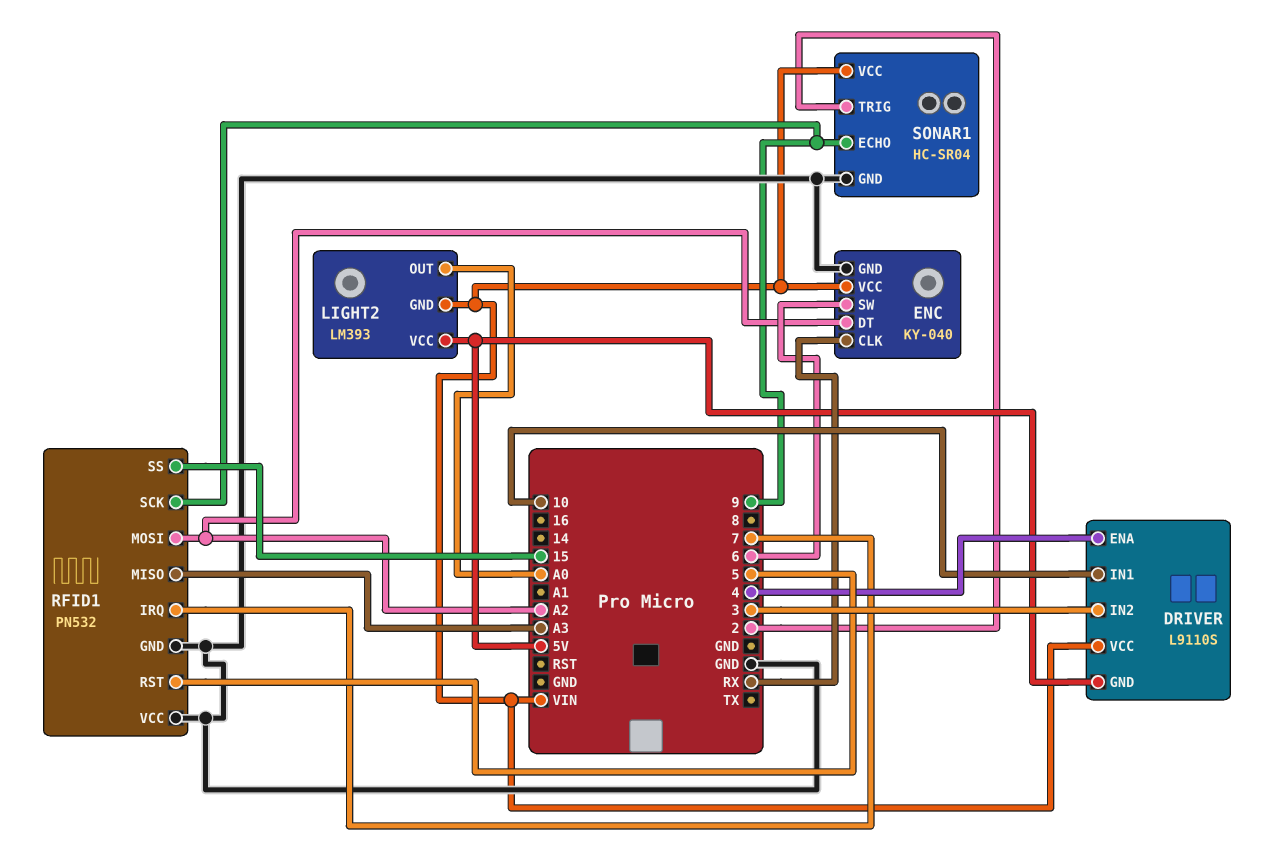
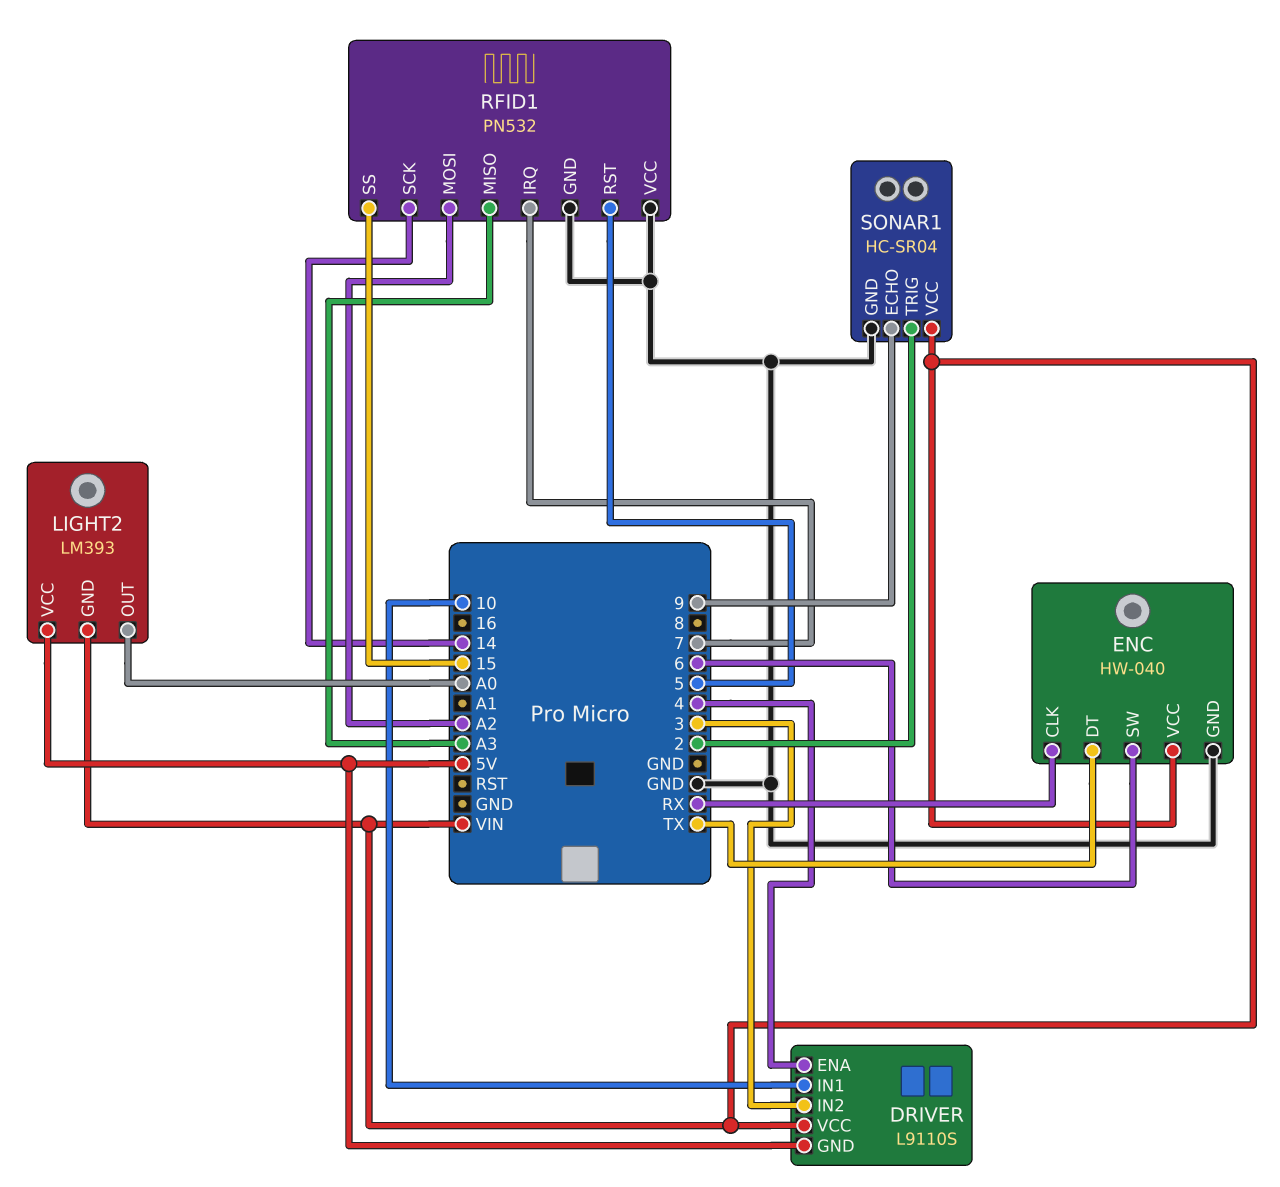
ENC: KY-040 -> HW-040
ENC pin DT: A2 -> TX
RFID1 pin SCK: 9 -> 14

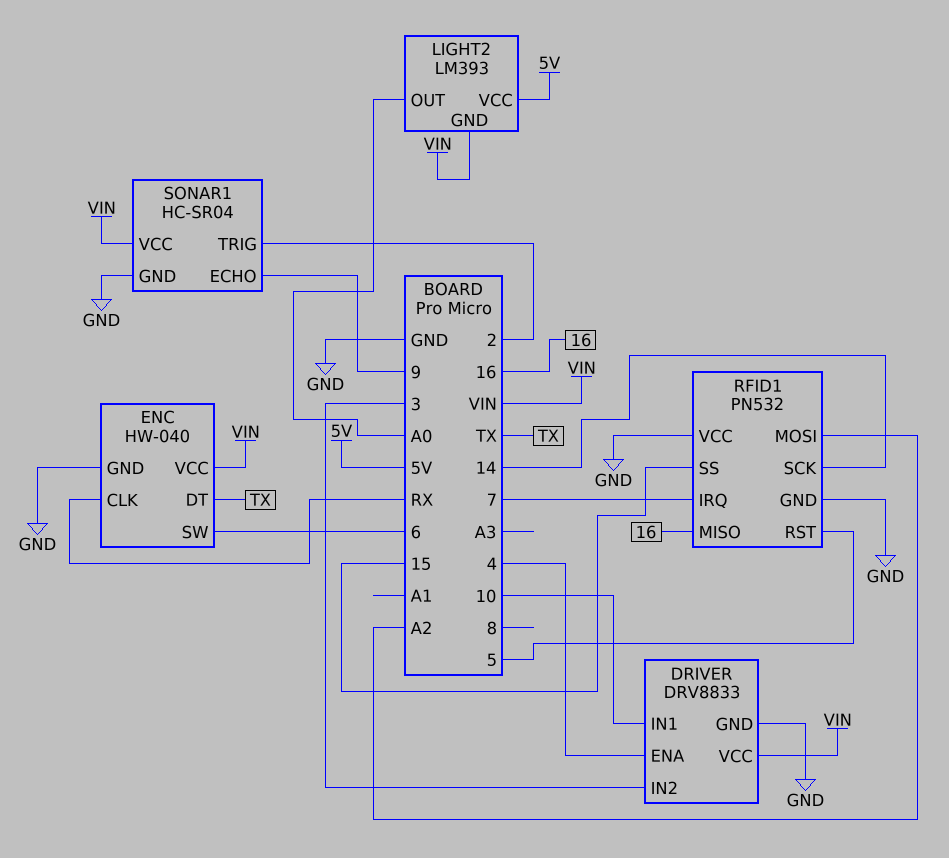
DRIVER: L9110S -> DRV8833
DRIVER pin GND: 5V -> GND
RFID1 pin MISO: A3 -> 16

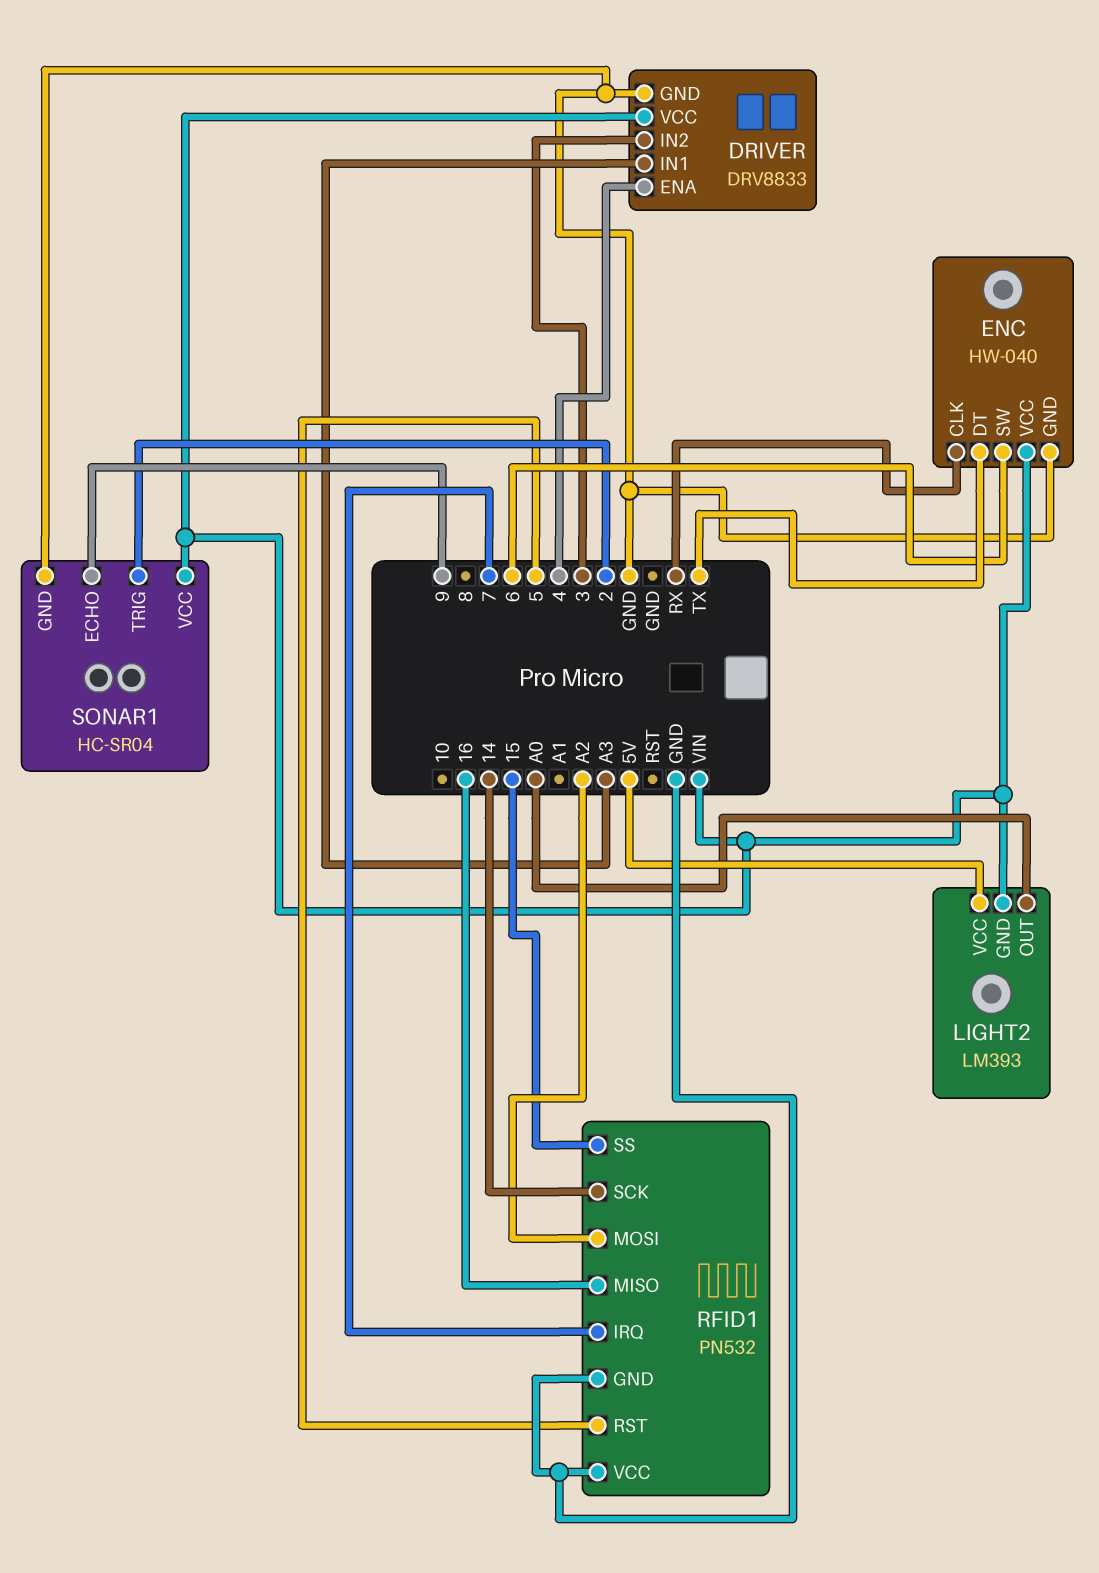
DRIVER pin IN1: 10 -> A3

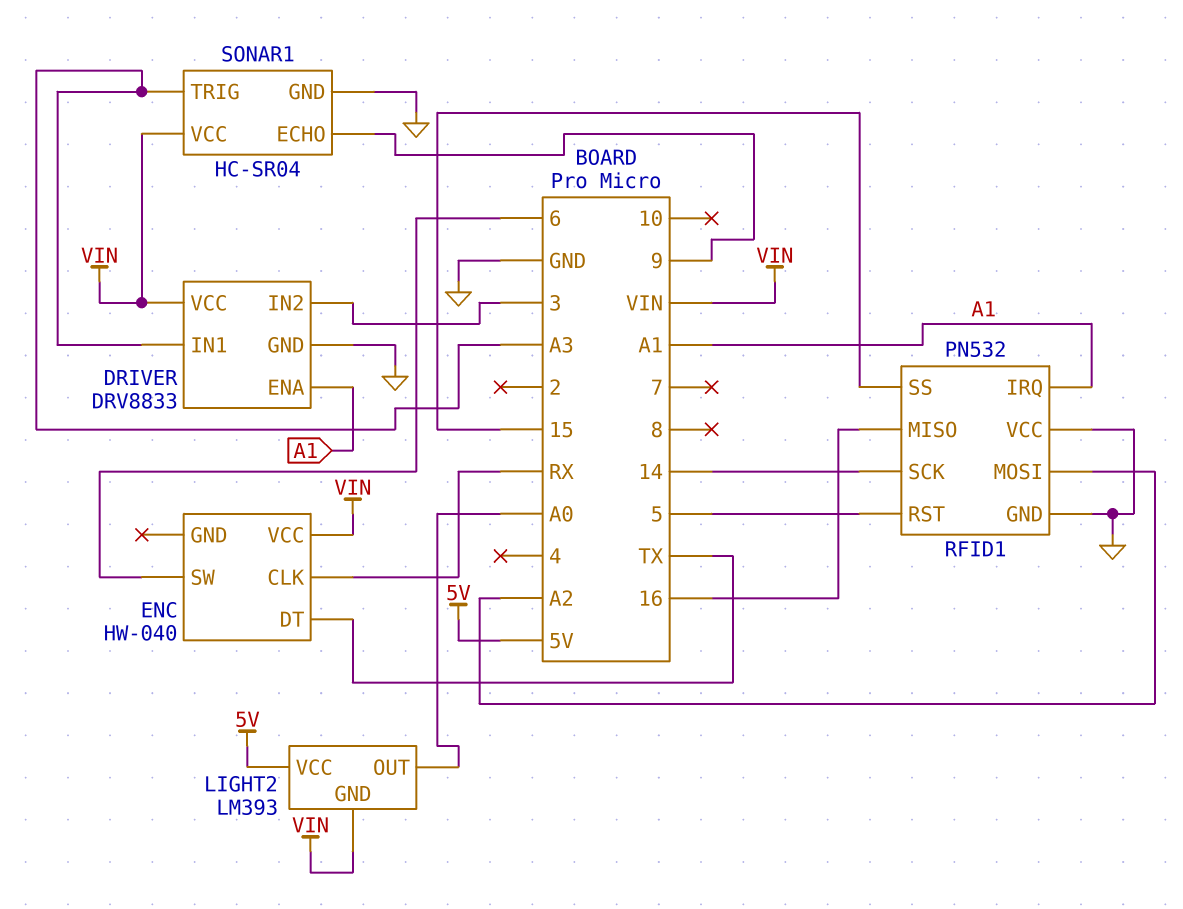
DRIVER pin ENA: 4 -> A1
ENC pin GND: GND -> none
RFID1 pin IRQ: 7 -> A1
SONAR1 pin TRIG: 2 -> A3

